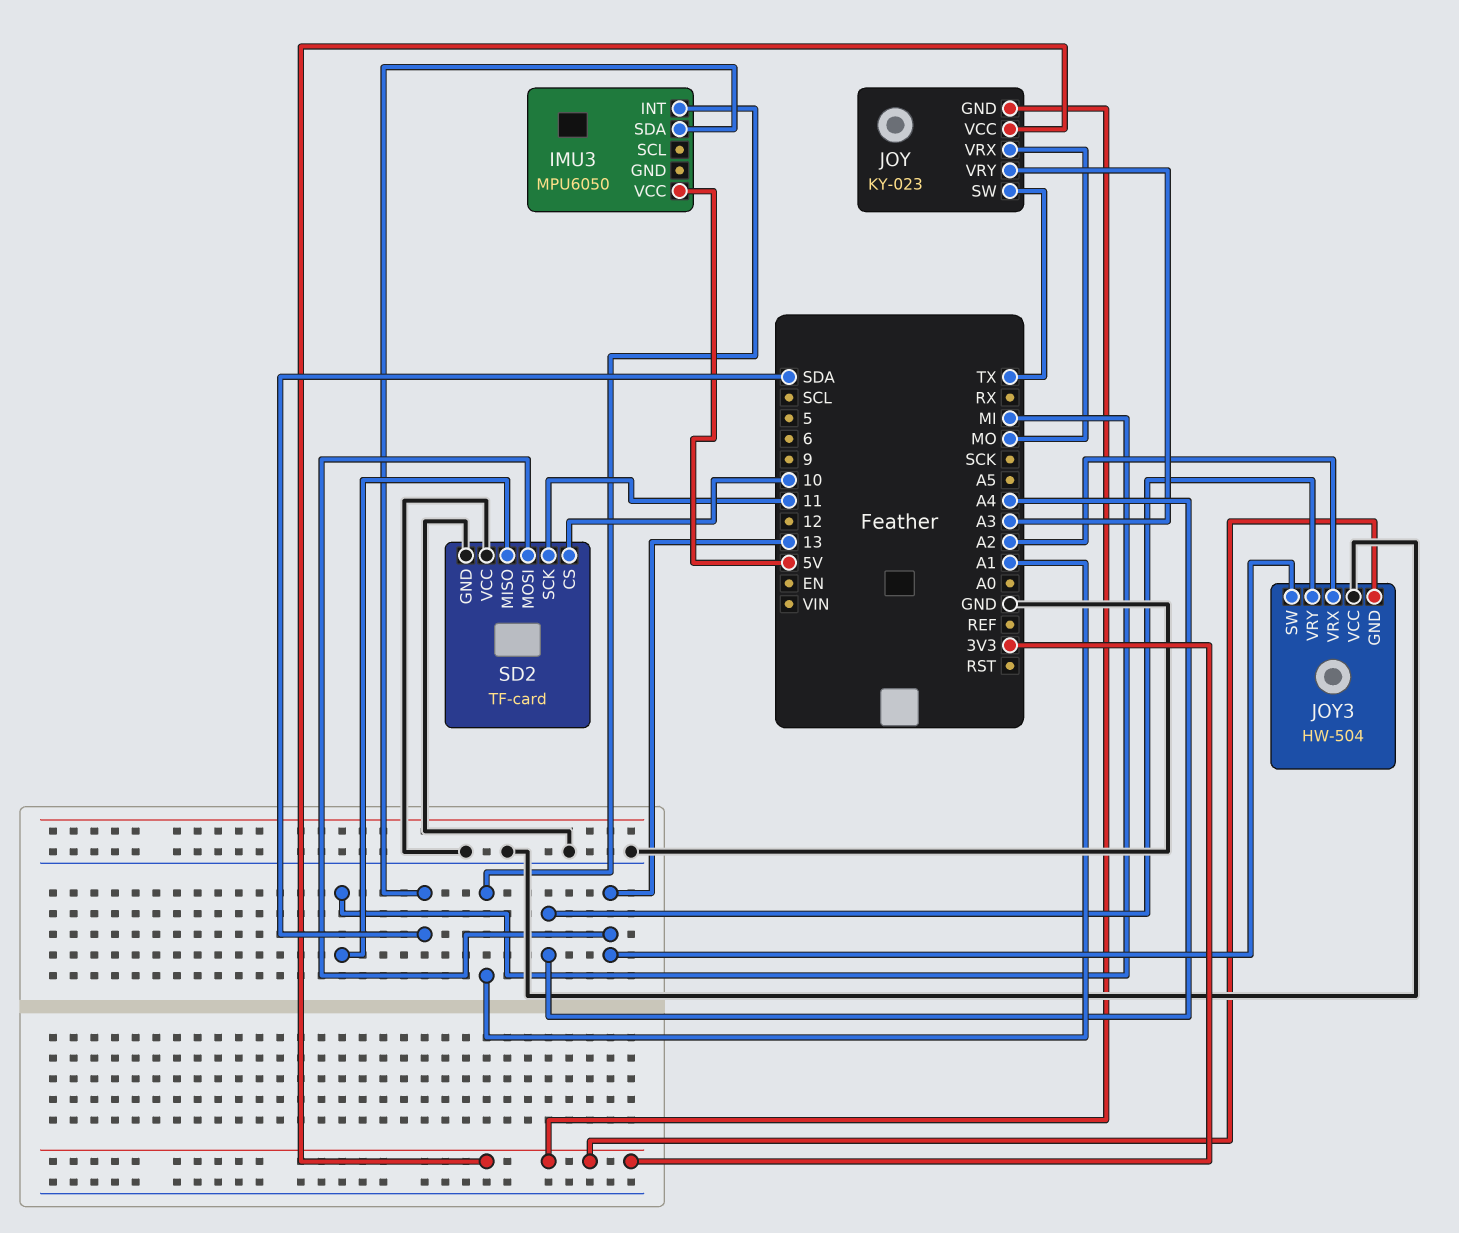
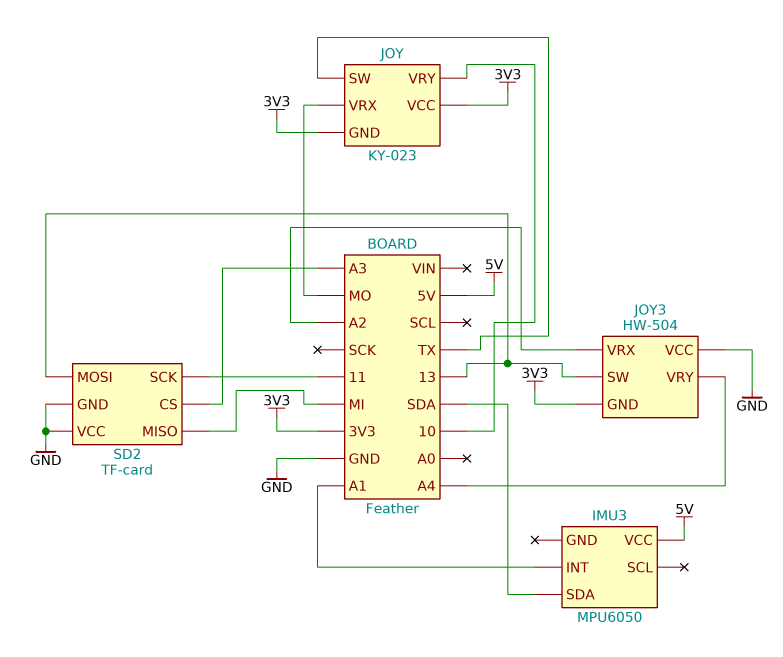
JOY pin VRY: A3 -> 10
SD2 pin CS: 10 -> A3

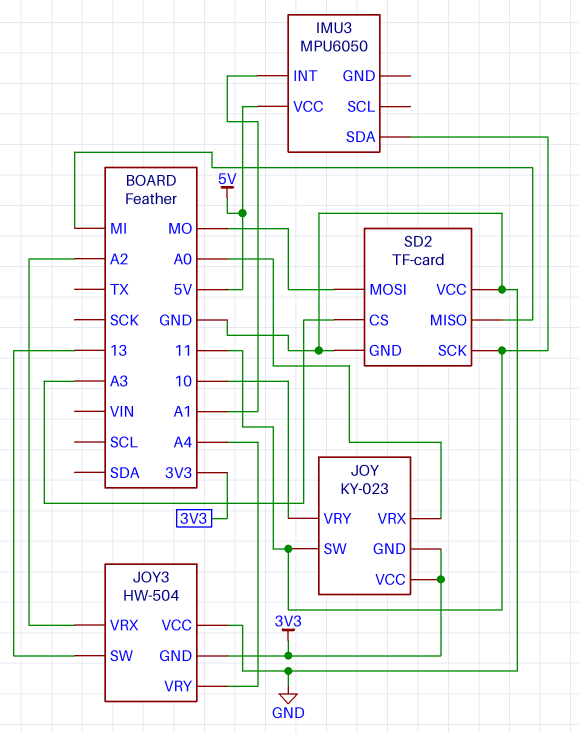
IMU3 pin SDA: SDA -> 11
JOY pin SW: TX -> 11
JOY pin VRX: MO -> A0
SD2 pin MOSI: 13 -> MO

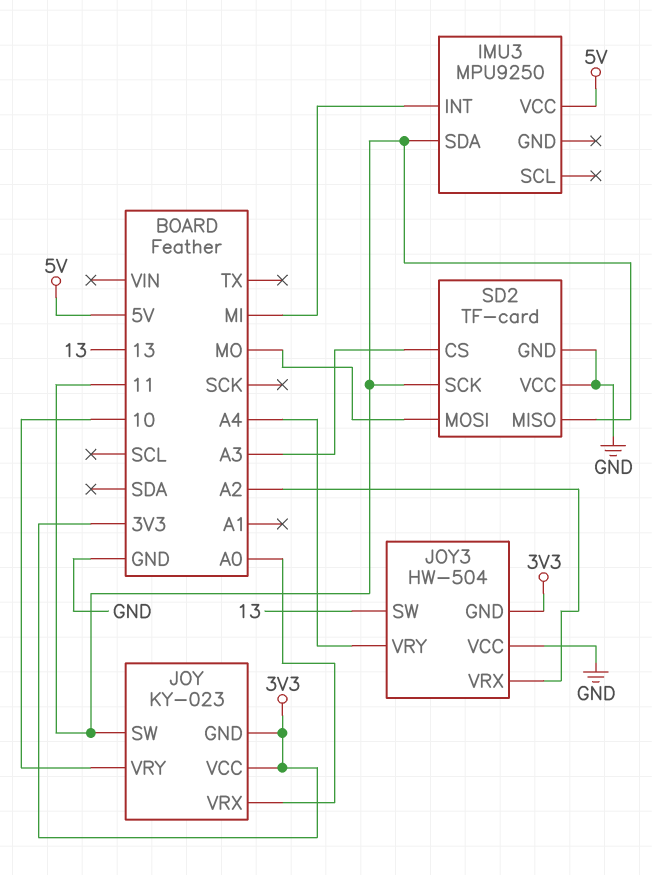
IMU3: MPU6050 -> MPU9250
IMU3 pin INT: A1 -> MI
SD2 pin MISO: MI -> 11

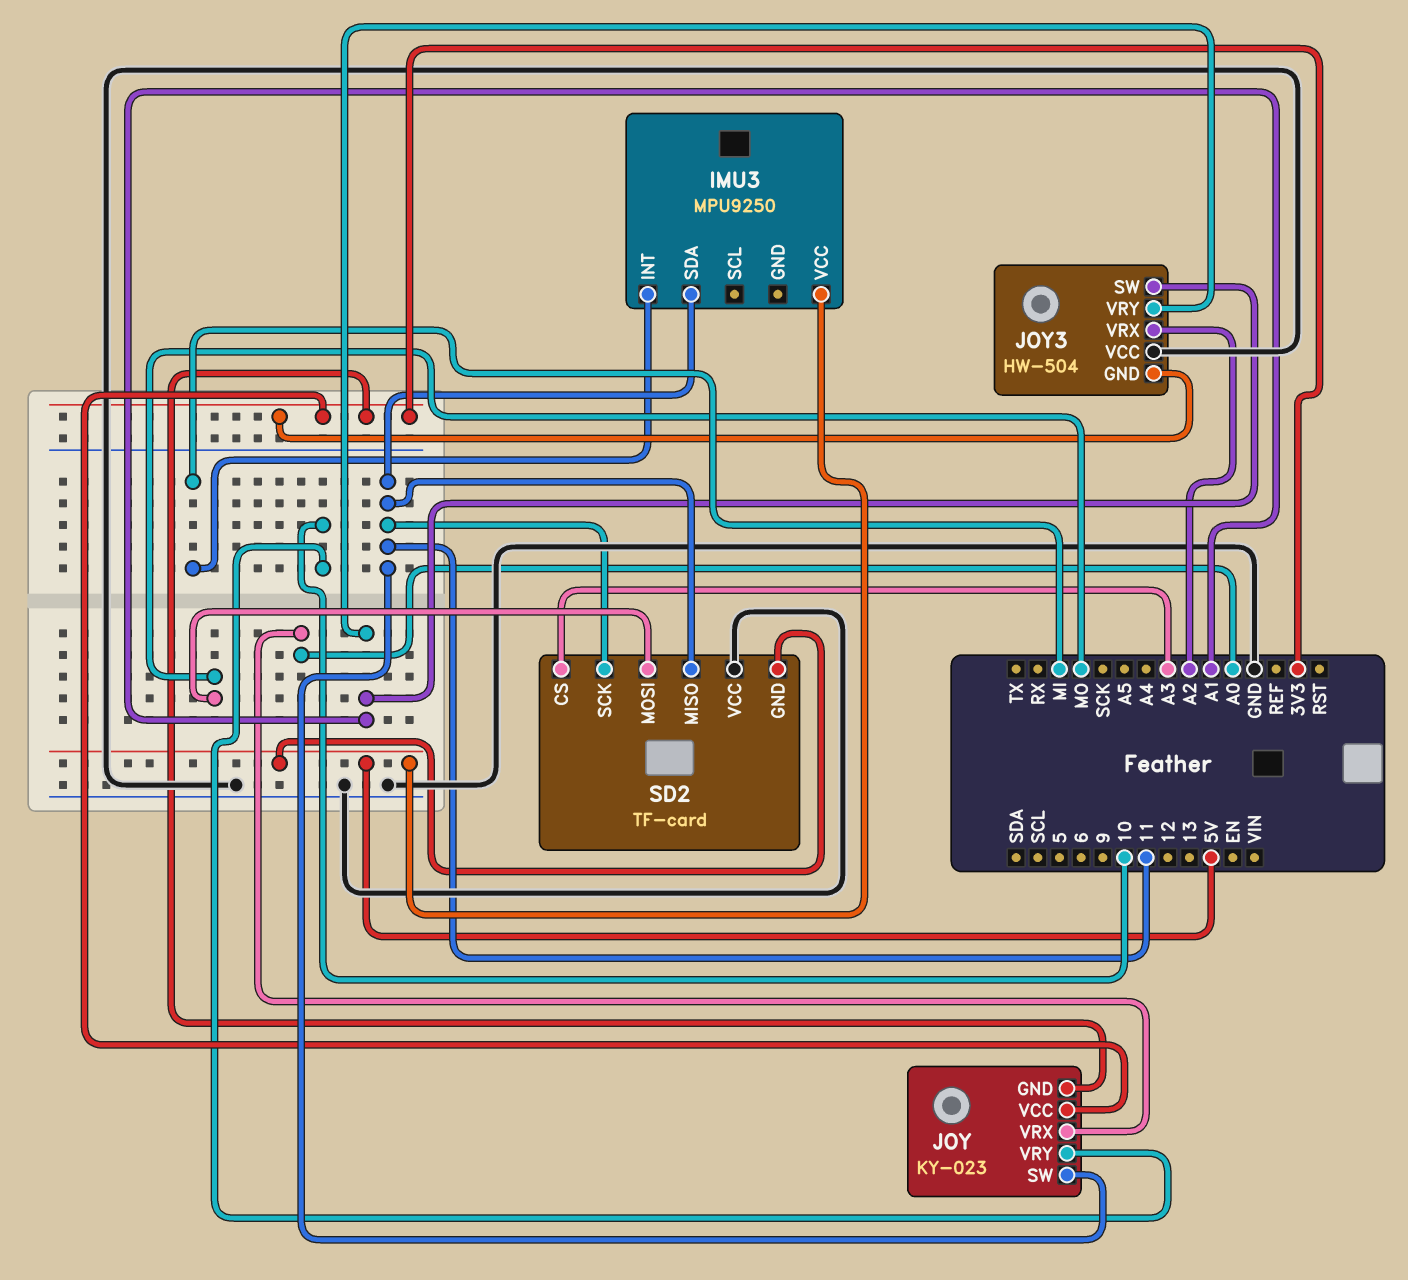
JOY3 pin SW: 13 -> A1
JOY3 pin VRY: A4 -> A1
SD2 pin GND: GND -> 5V

